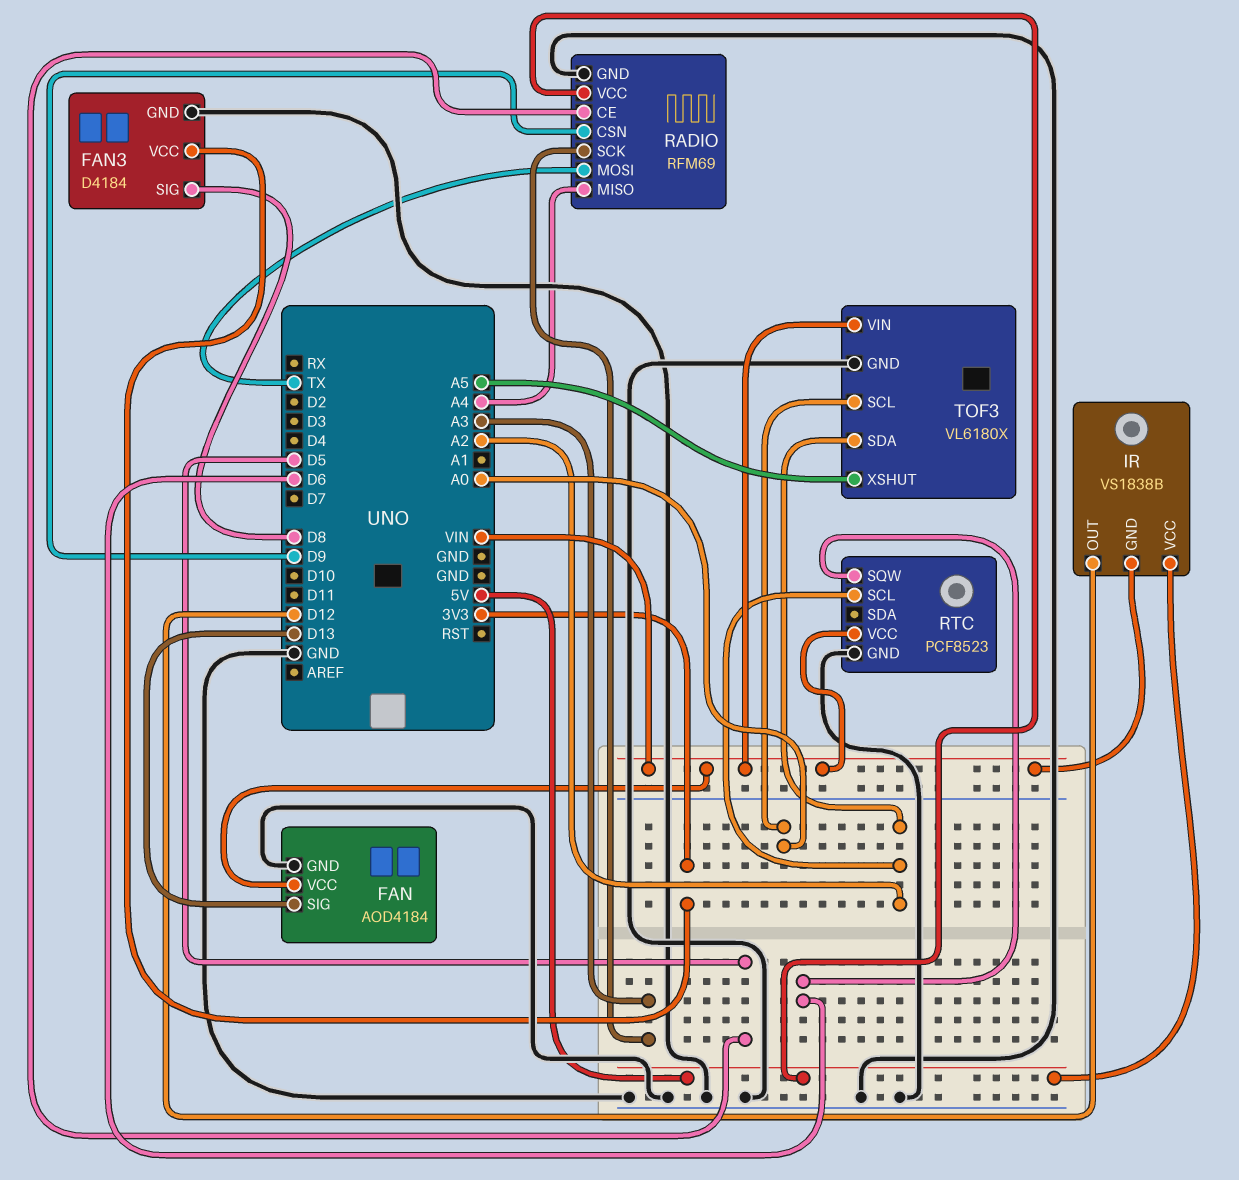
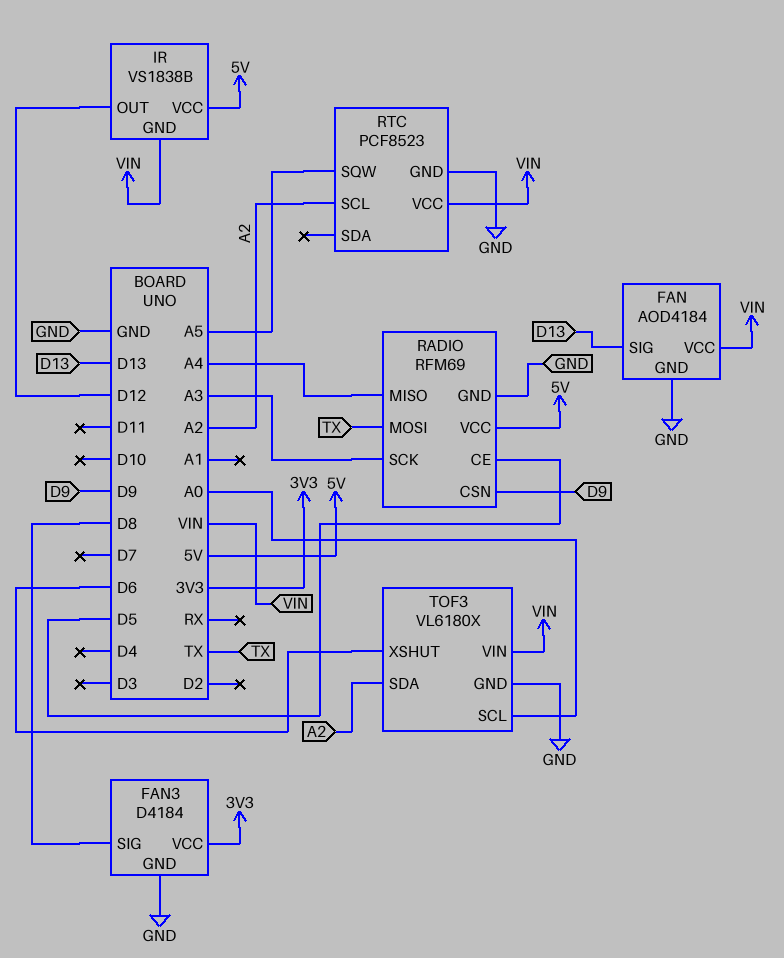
RTC pin SQW: D6 -> A5
TOF3 pin XSHUT: A5 -> D6

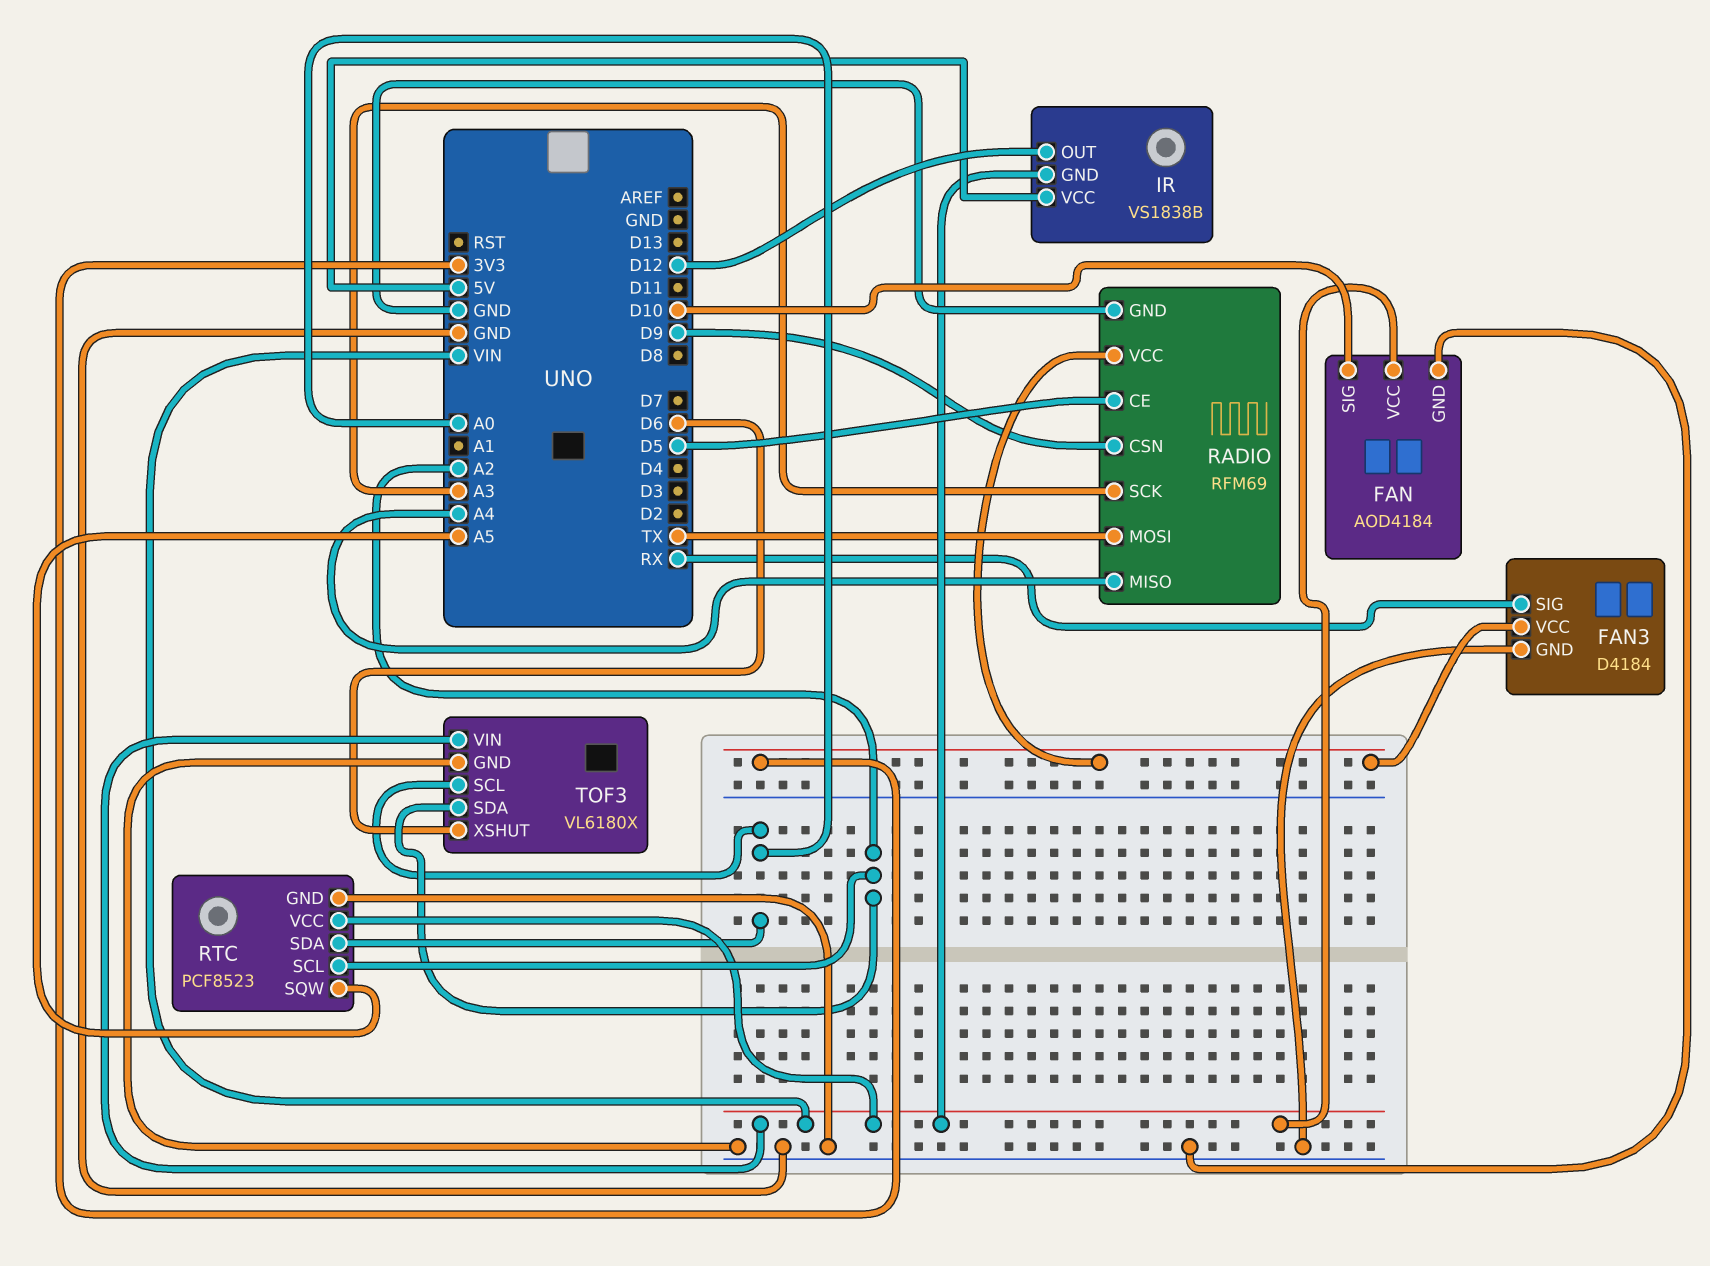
FAN pin SIG: D13 -> D10
FAN3 pin SIG: D8 -> RX
RADIO pin VCC: 5V -> 3V3
RTC pin SDA: none -> A0

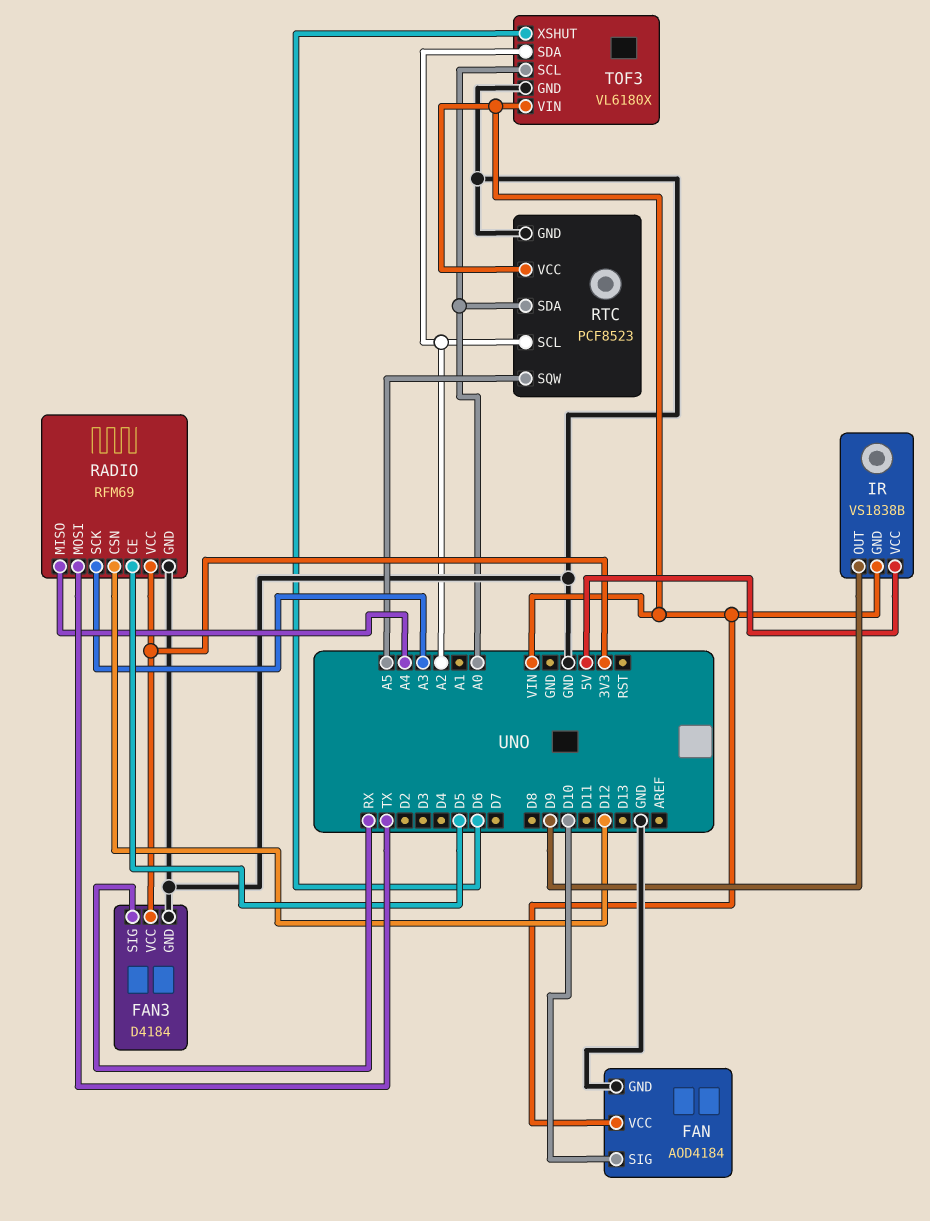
IR pin OUT: D12 -> D9
RADIO pin CSN: D9 -> D12

